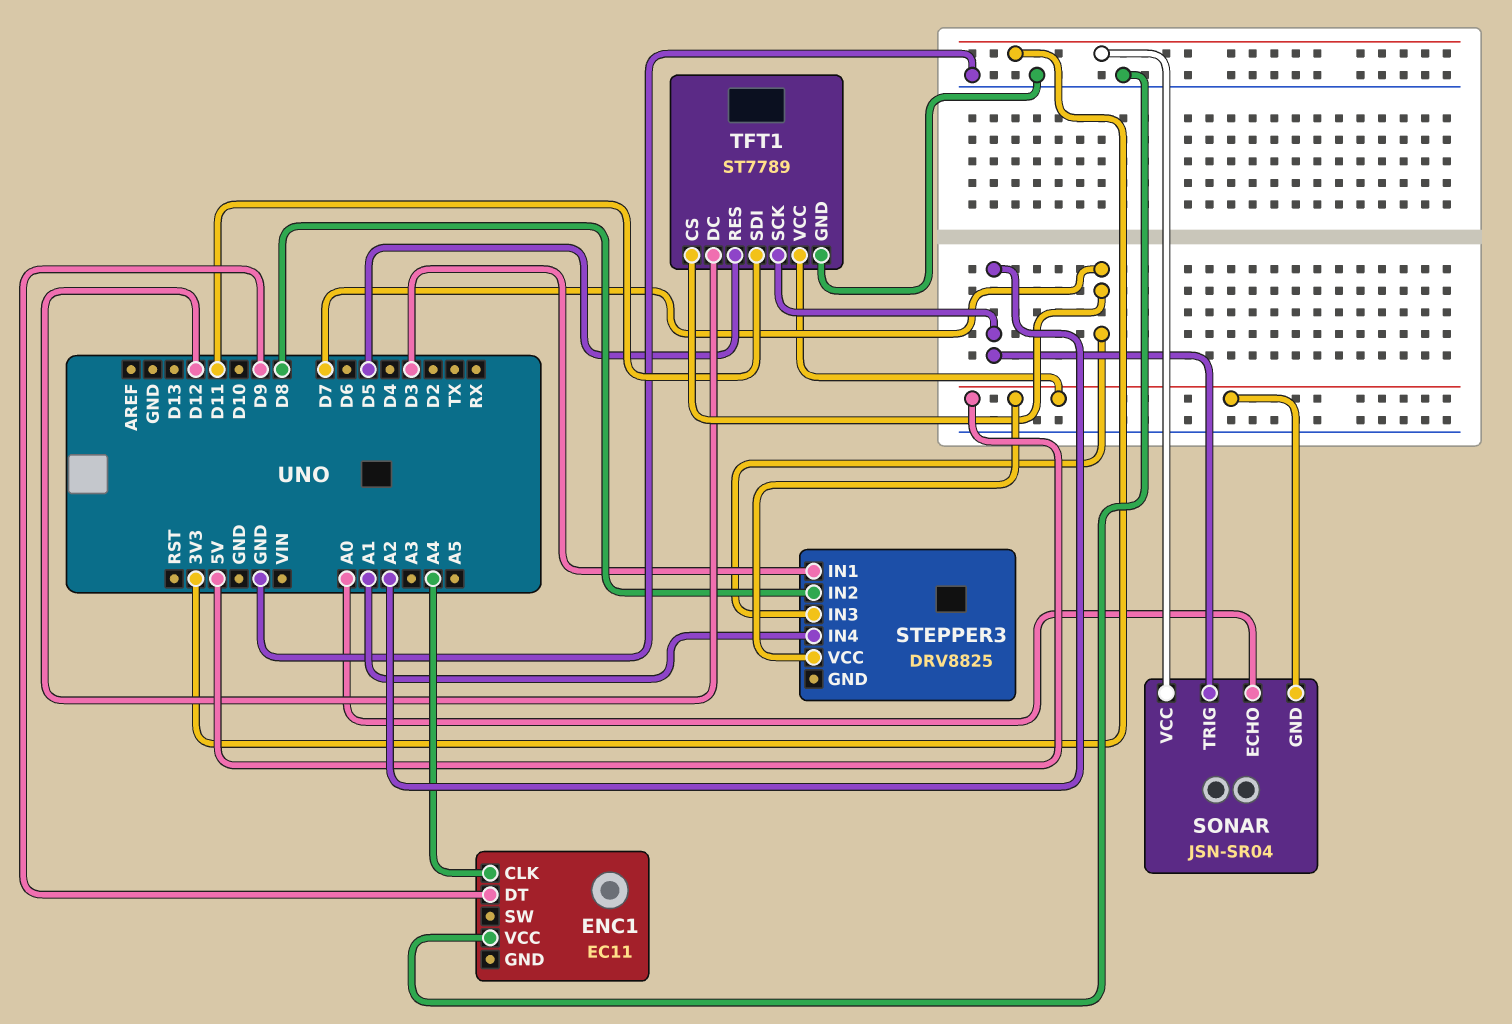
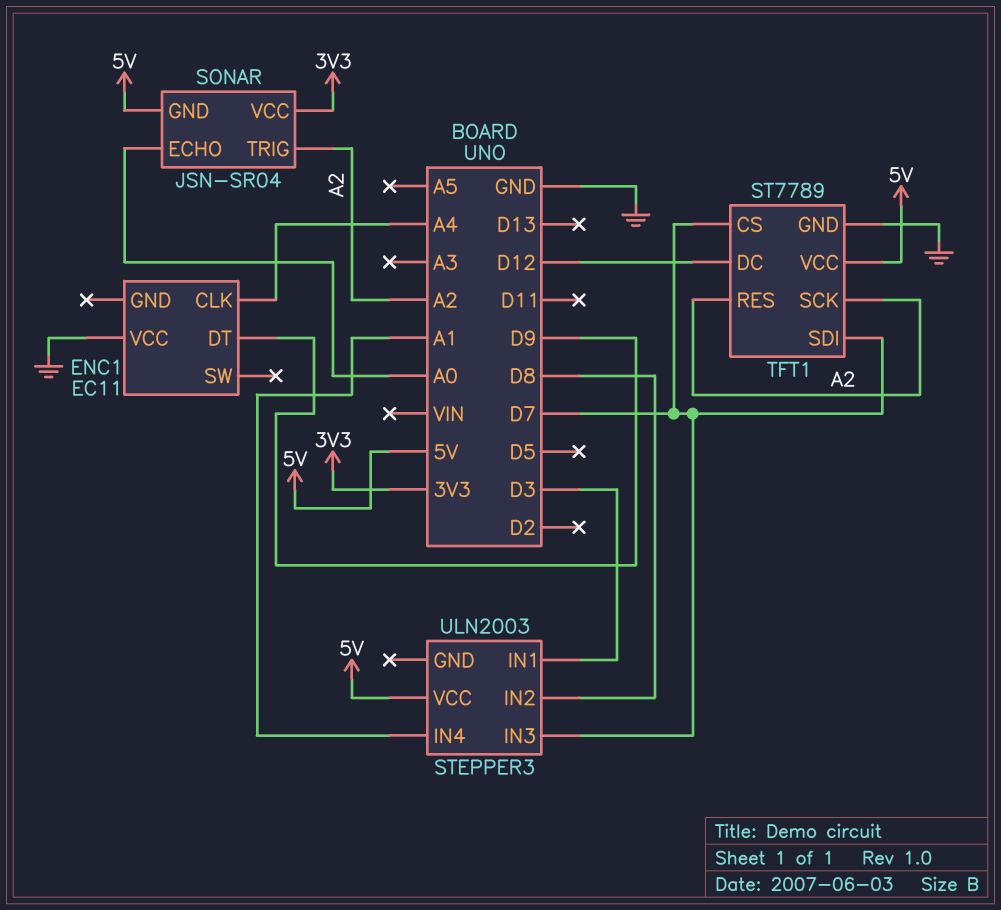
STEPPER3: DRV8825 -> ULN2003
TFT1 pin RES: D5 -> A2
TFT1 pin SDI: D11 -> D7

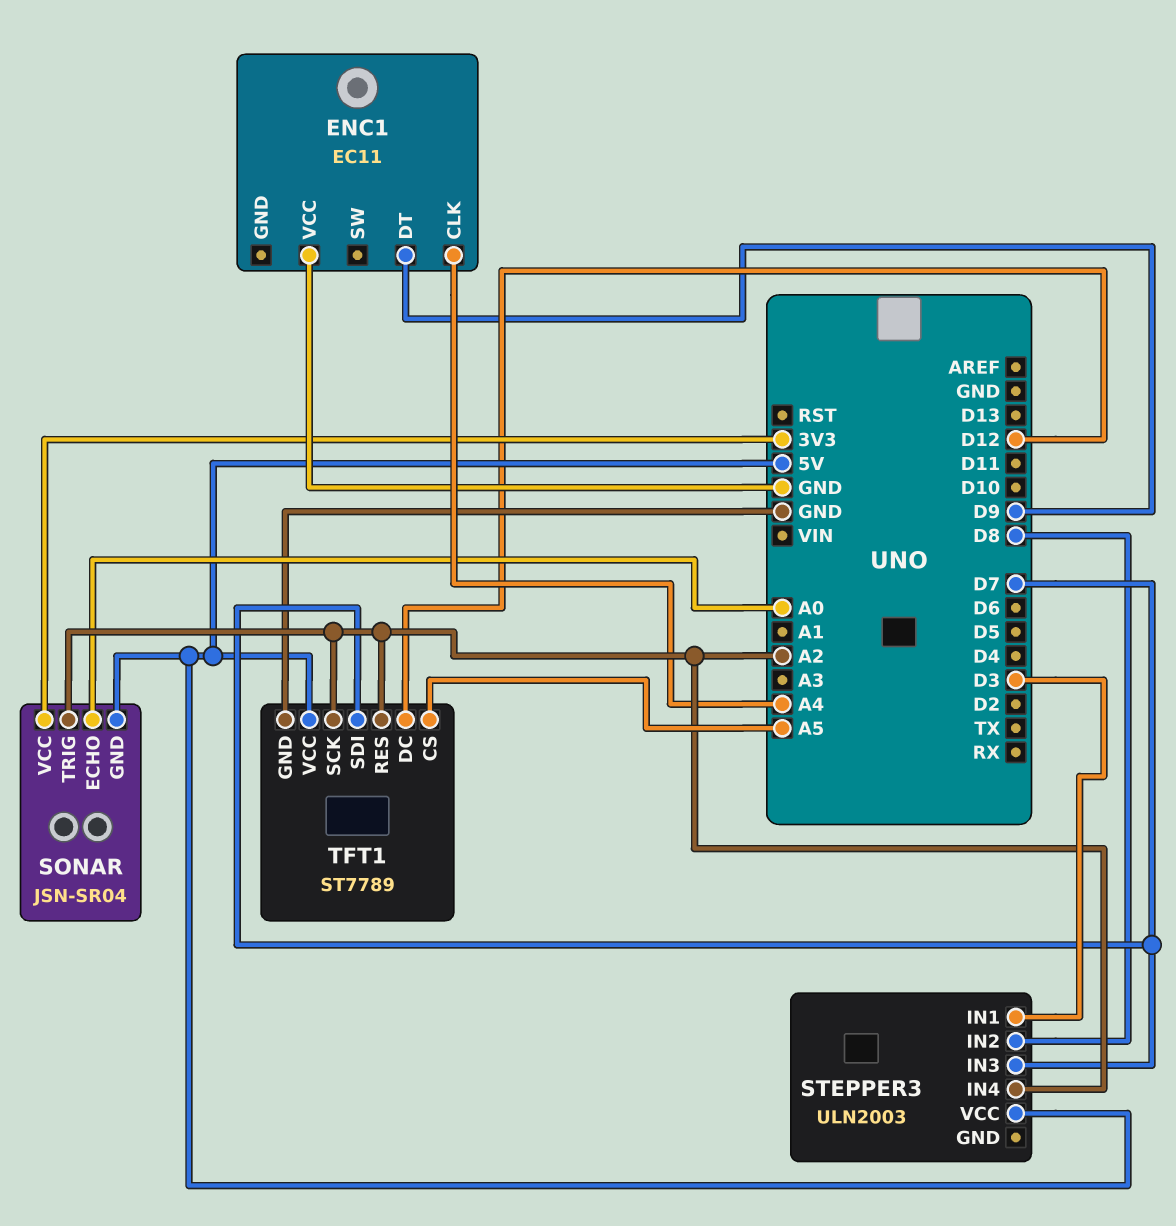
STEPPER3 pin IN4: A1 -> A2
TFT1 pin CS: D7 -> A5

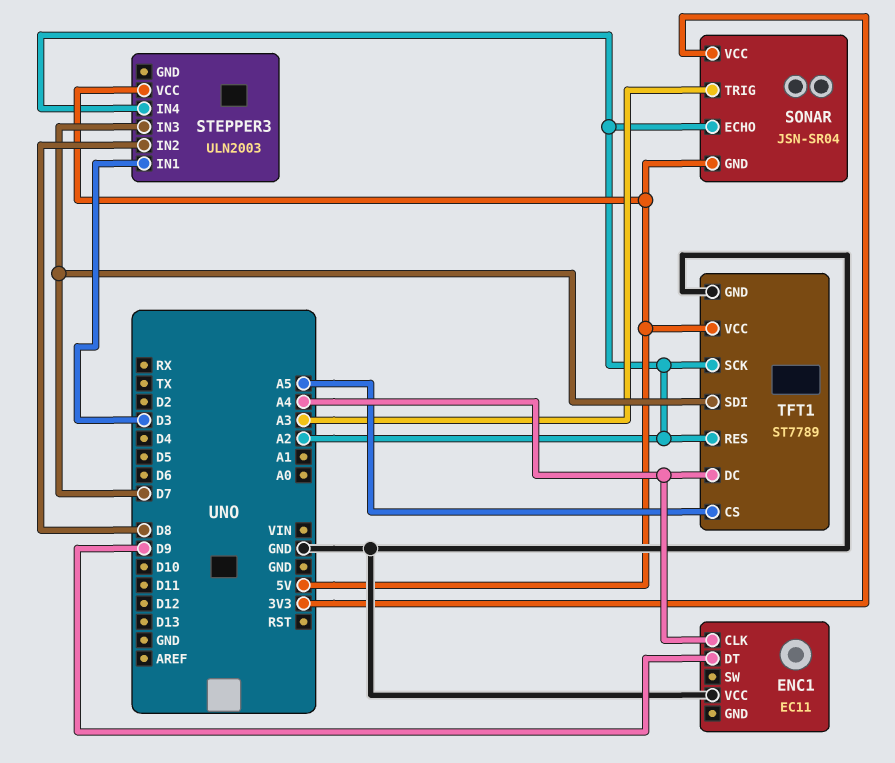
SONAR pin ECHO: A0 -> A2
SONAR pin TRIG: A2 -> A3
TFT1 pin DC: D12 -> A4

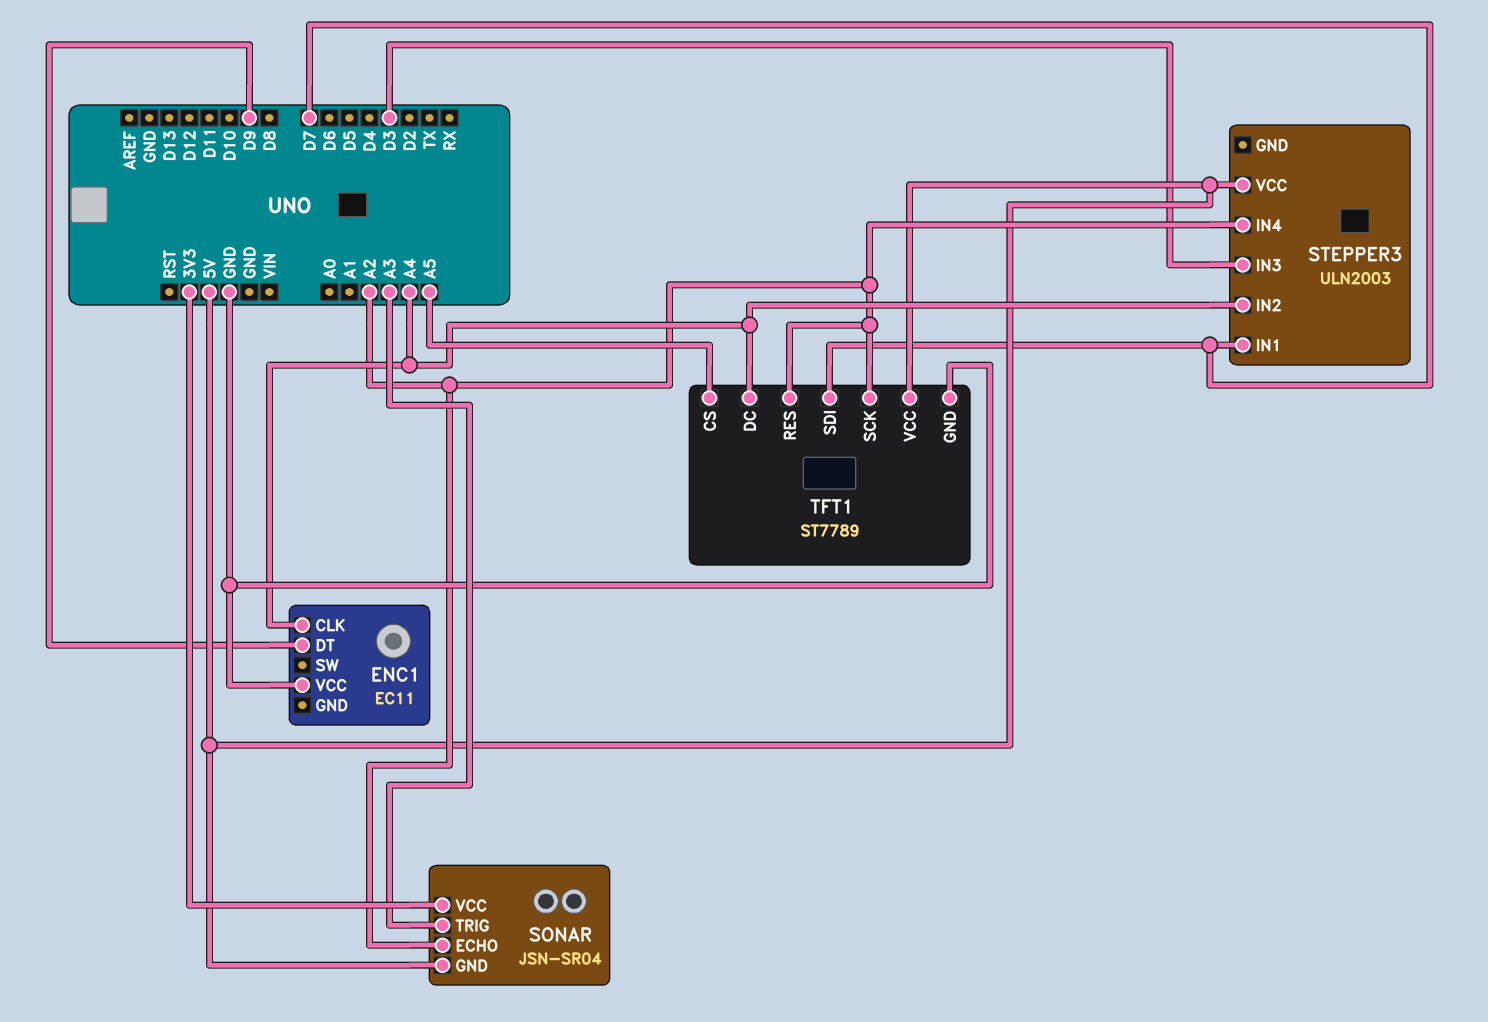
STEPPER3 pin IN1: D3 -> D7
STEPPER3 pin IN2: D8 -> A4
STEPPER3 pin IN3: D7 -> D3

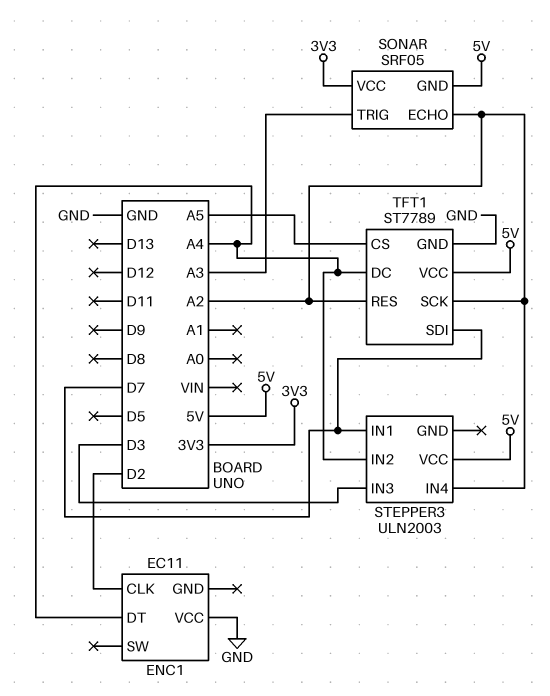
ENC1 pin CLK: A4 -> D2
ENC1 pin DT: D9 -> A4
SONAR: JSN-SR04 -> SRF05

